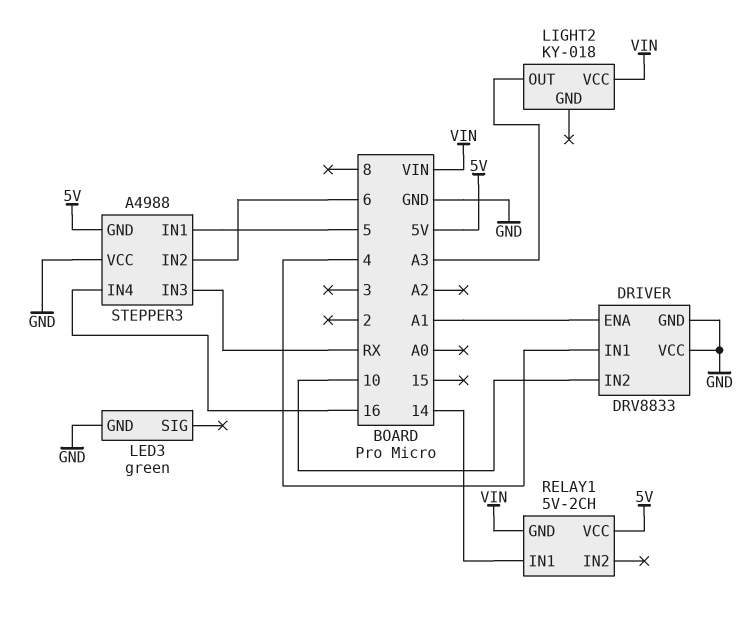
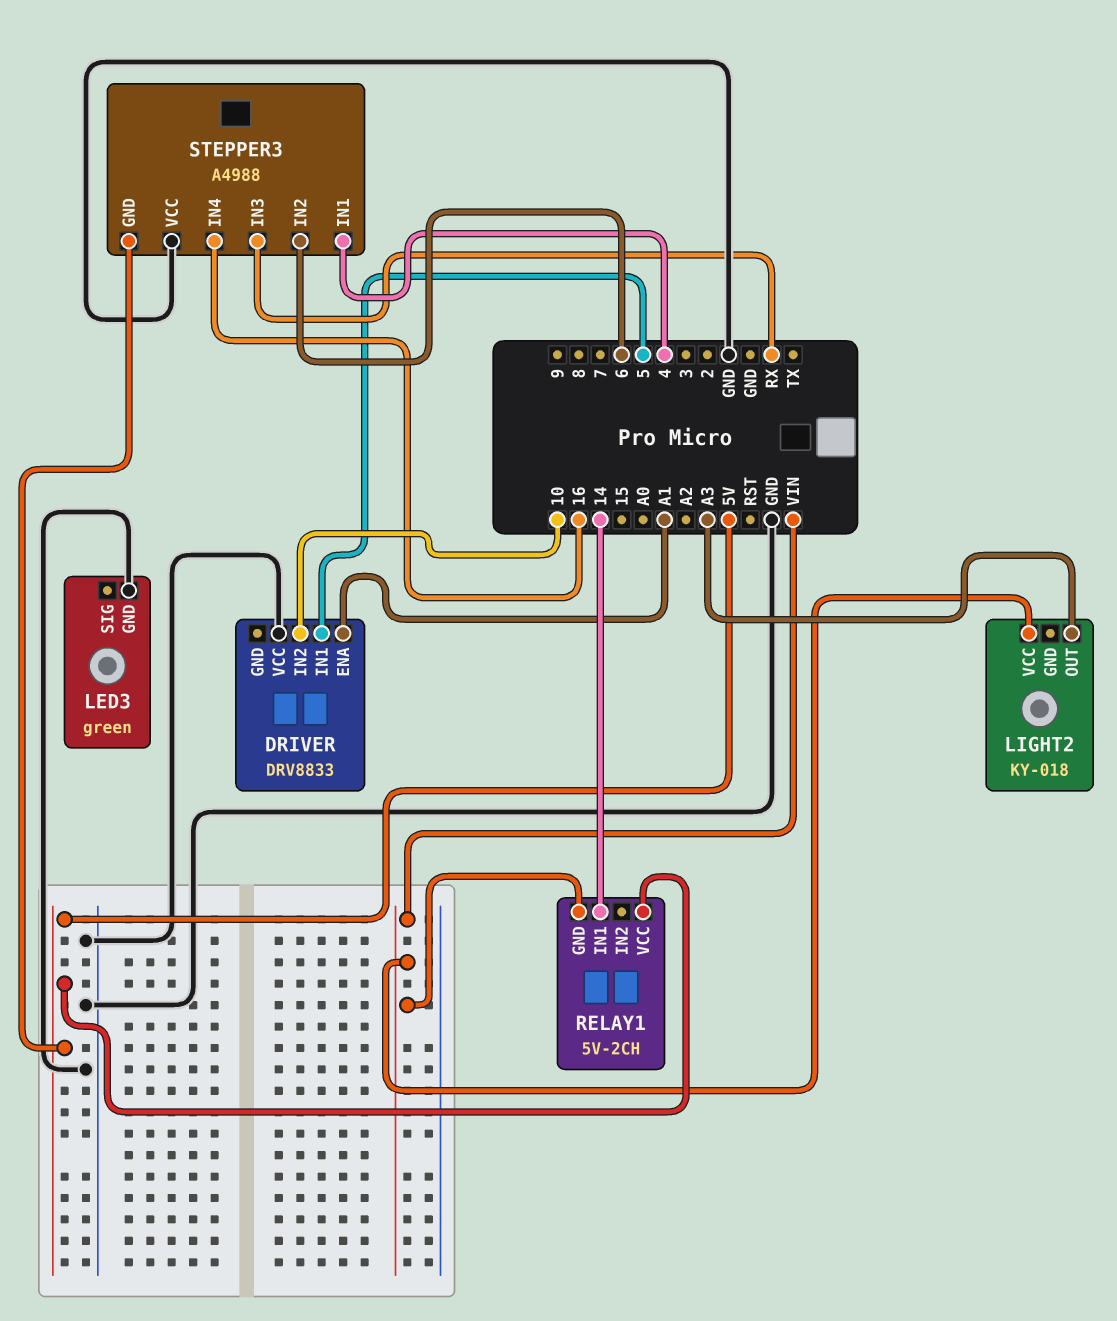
DRIVER pin GND: GND -> none
DRIVER pin IN1: 4 -> 5
STEPPER3 pin IN1: 5 -> 4

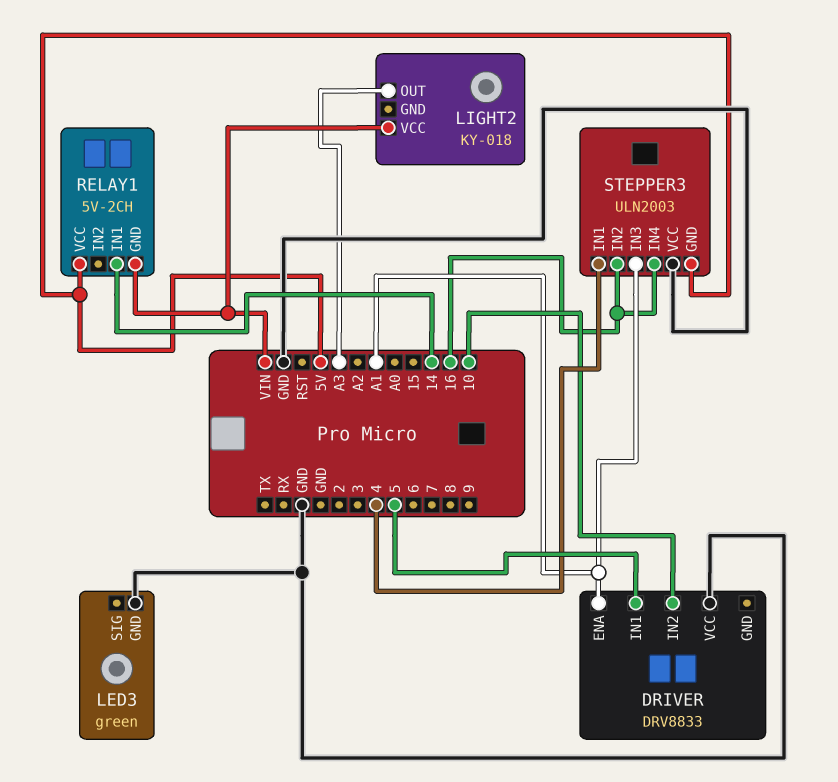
STEPPER3: A4988 -> ULN2003
STEPPER3 pin IN2: 6 -> 16
STEPPER3 pin IN3: RX -> A1

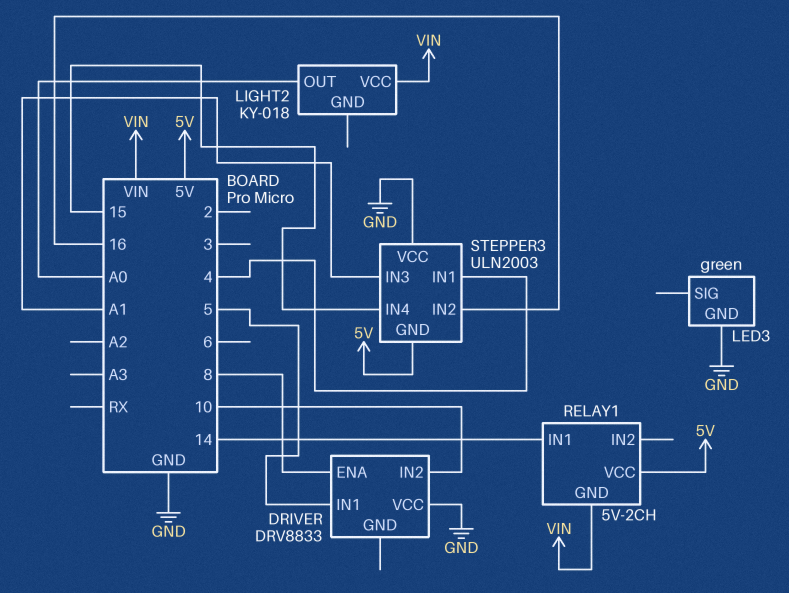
DRIVER pin ENA: A1 -> 8
LIGHT2 pin OUT: A3 -> A0
STEPPER3 pin IN4: 16 -> 15

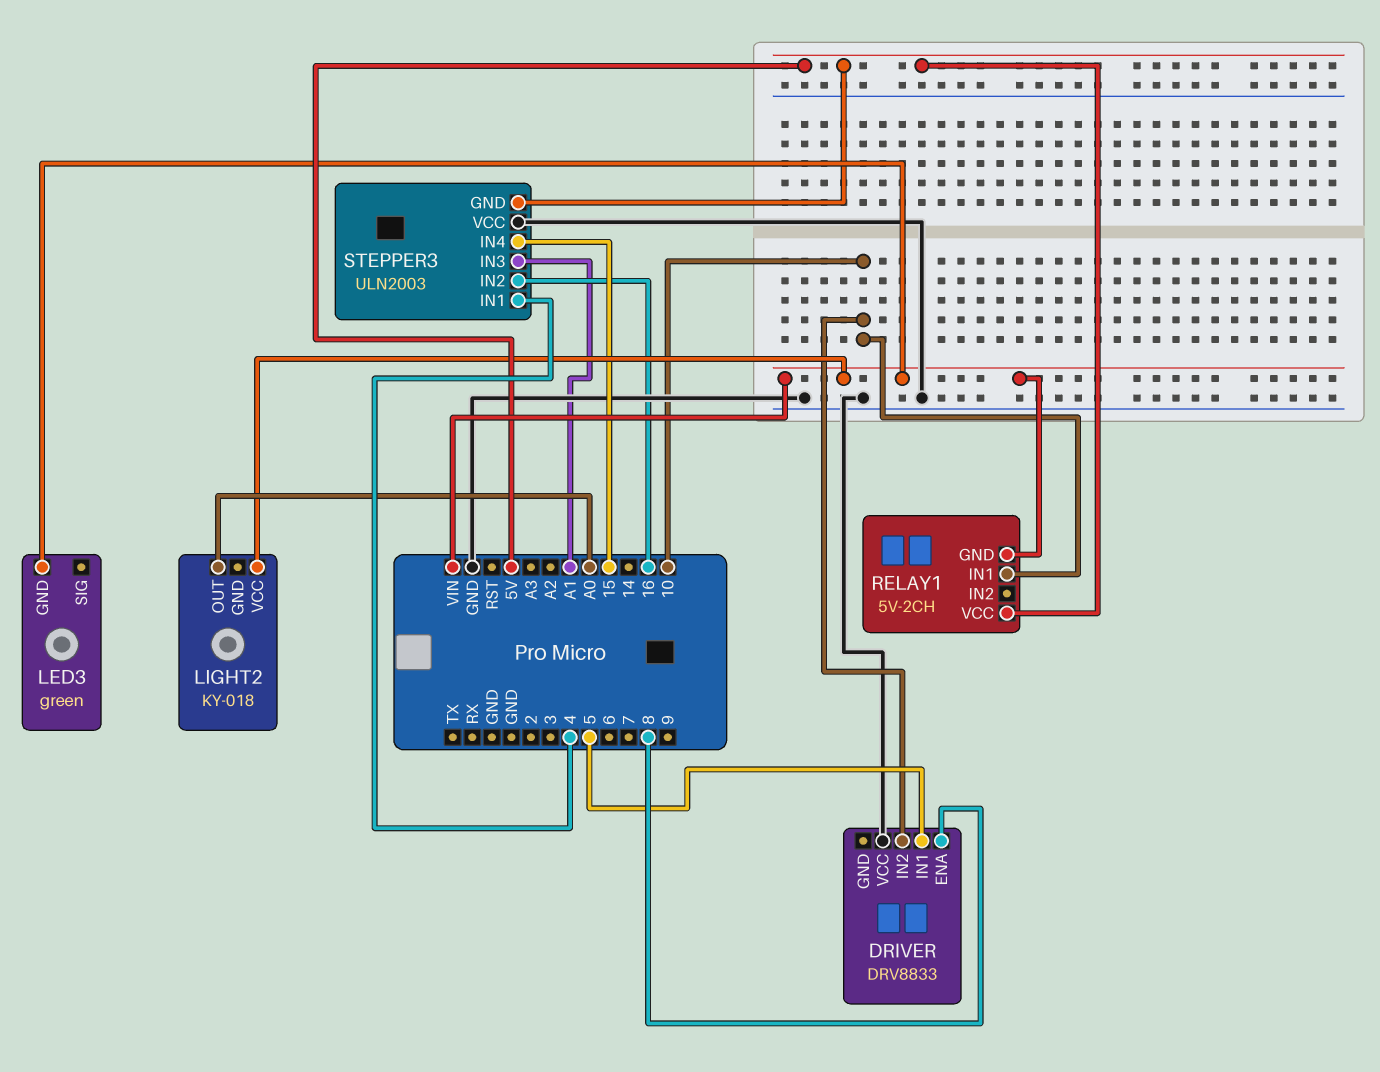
LED3 pin GND: GND -> VIN
RELAY1 pin IN1: 14 -> 10

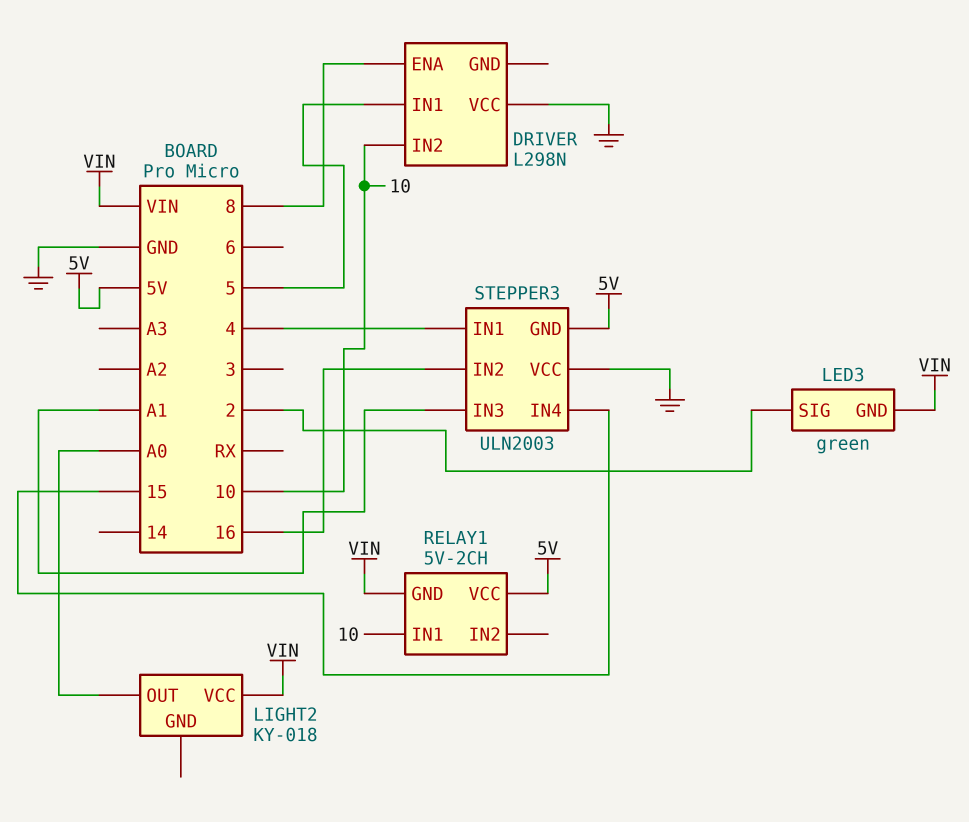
DRIVER: DRV8833 -> L298N
LED3 pin SIG: none -> 2

